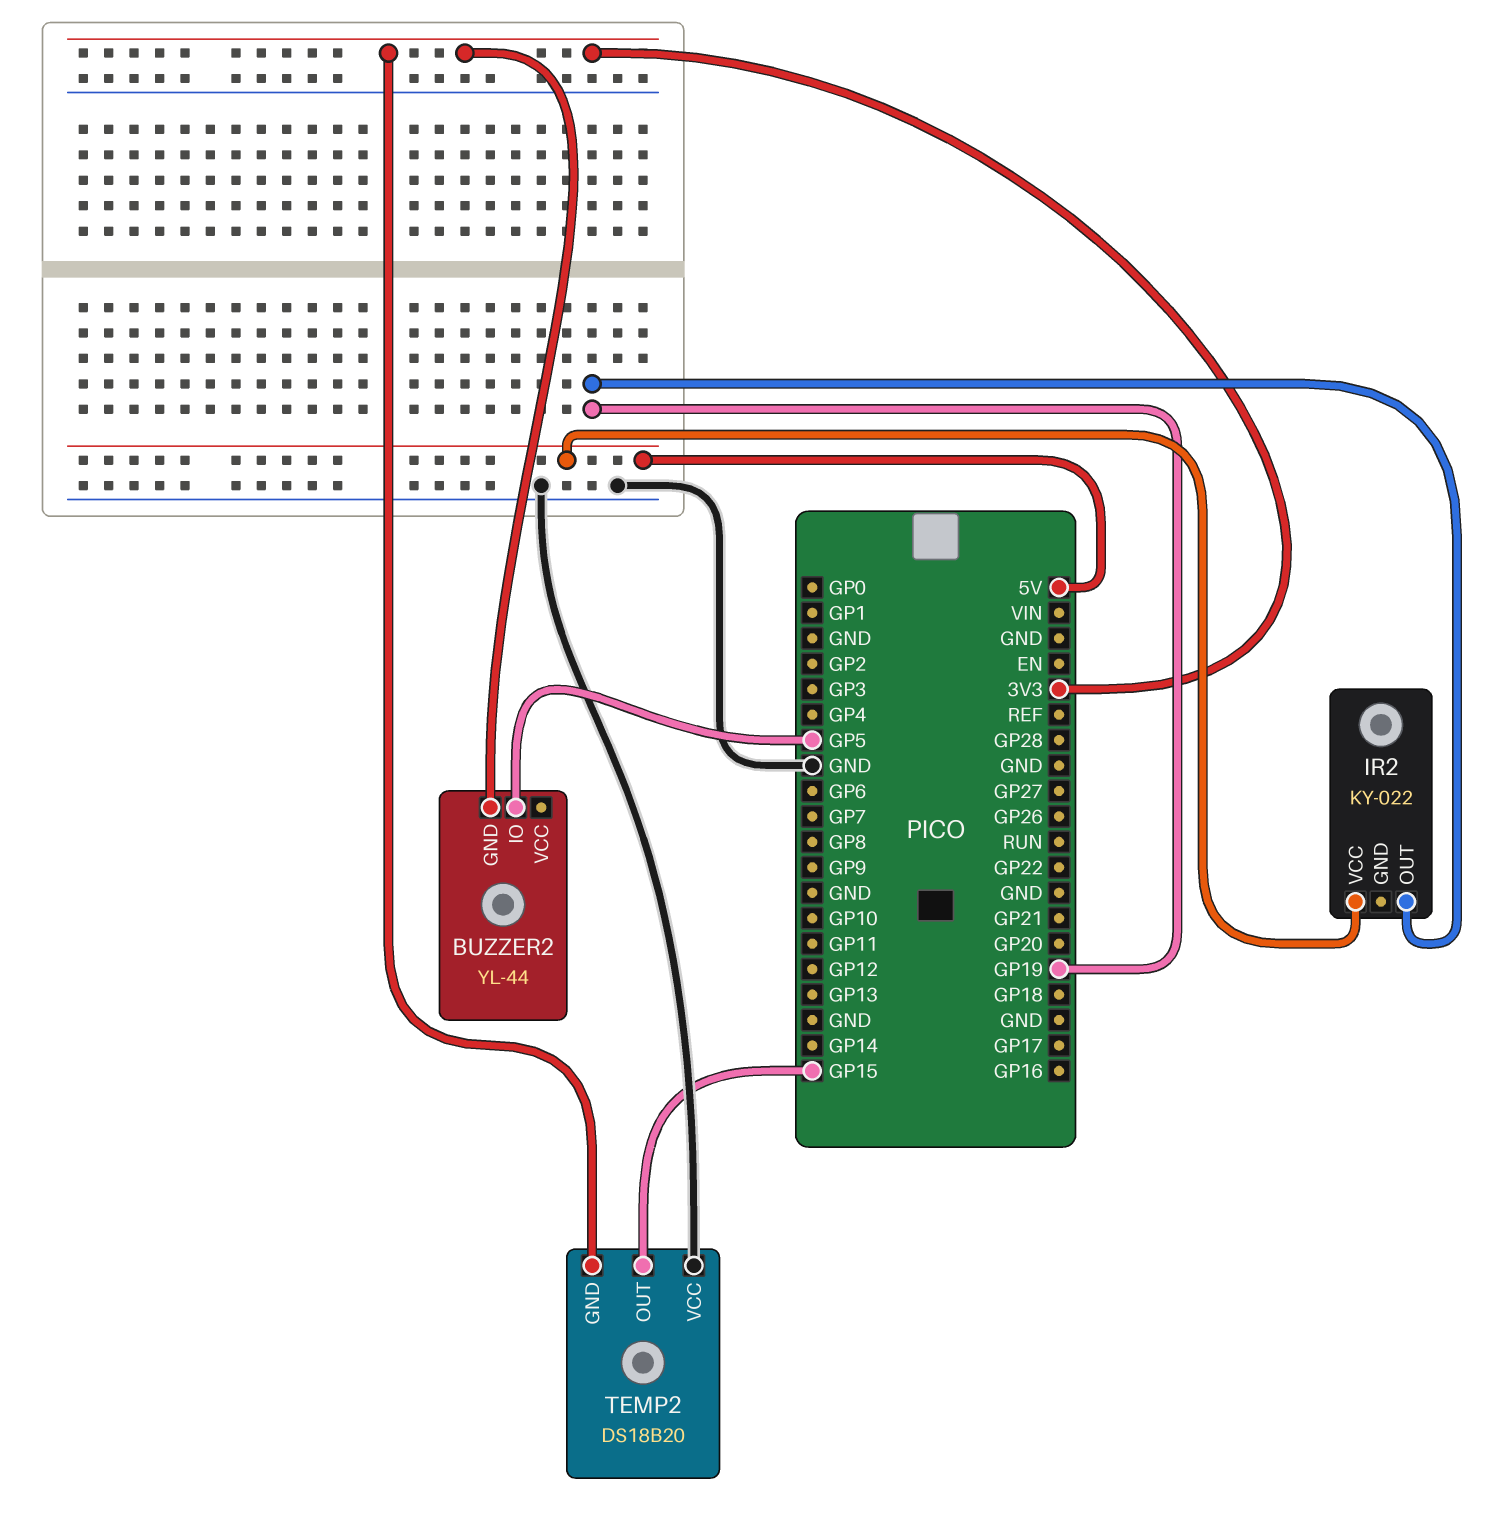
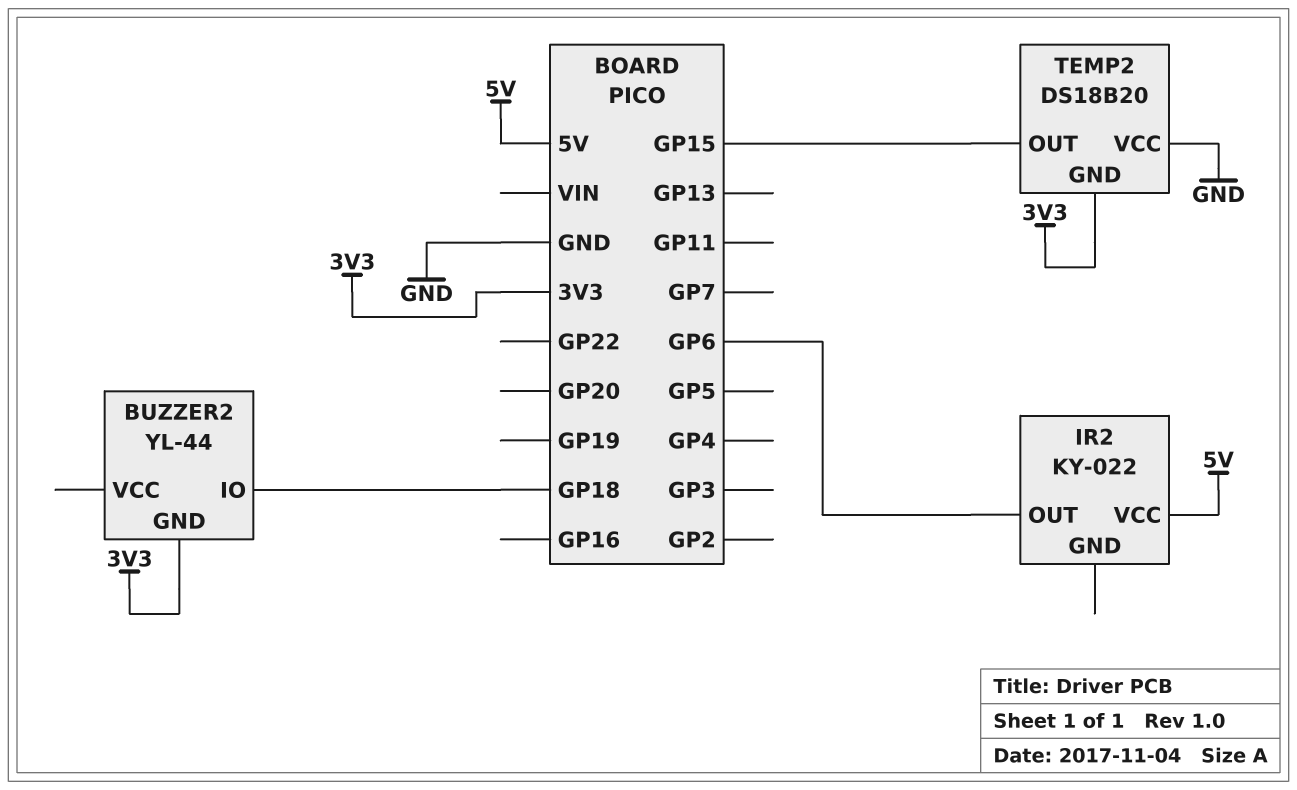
BUZZER2 pin IO: GP5 -> GP18
IR2 pin OUT: GP19 -> GP6

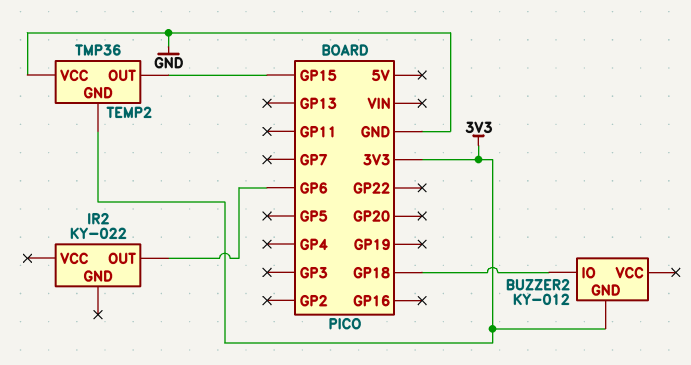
BUZZER2: YL-44 -> KY-012
IR2 pin VCC: 5V -> none
TEMP2: DS18B20 -> TMP36

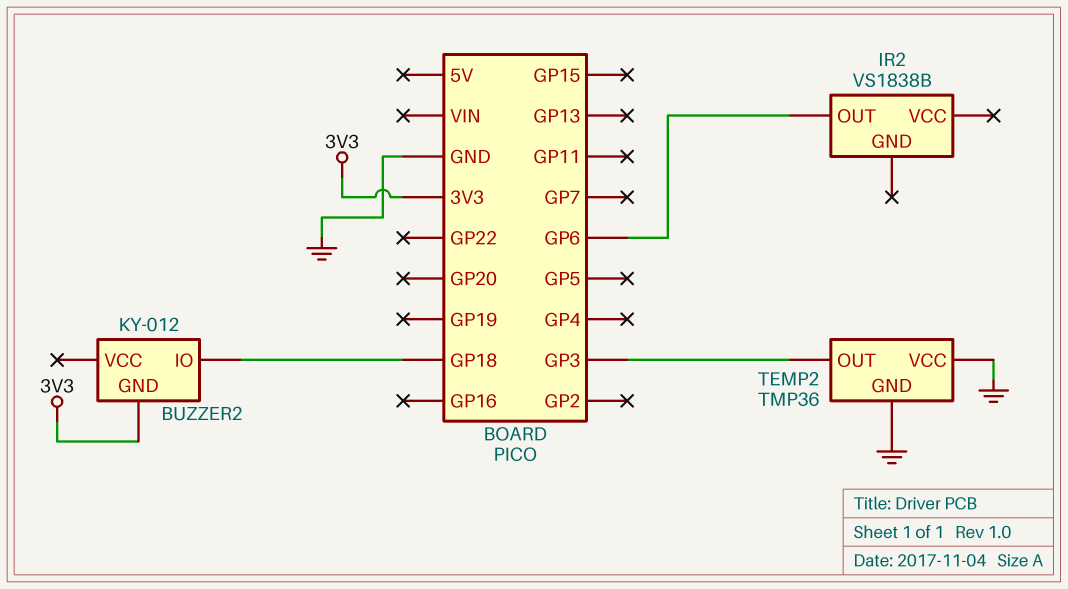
IR2: KY-022 -> VS1838B
TEMP2 pin GND: 3V3 -> GND
TEMP2 pin OUT: GP15 -> GP3

